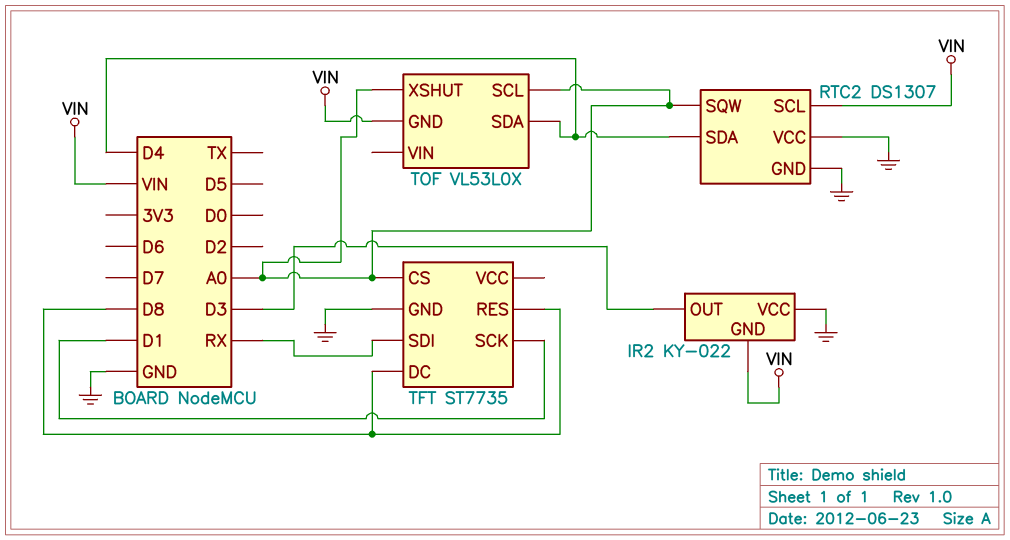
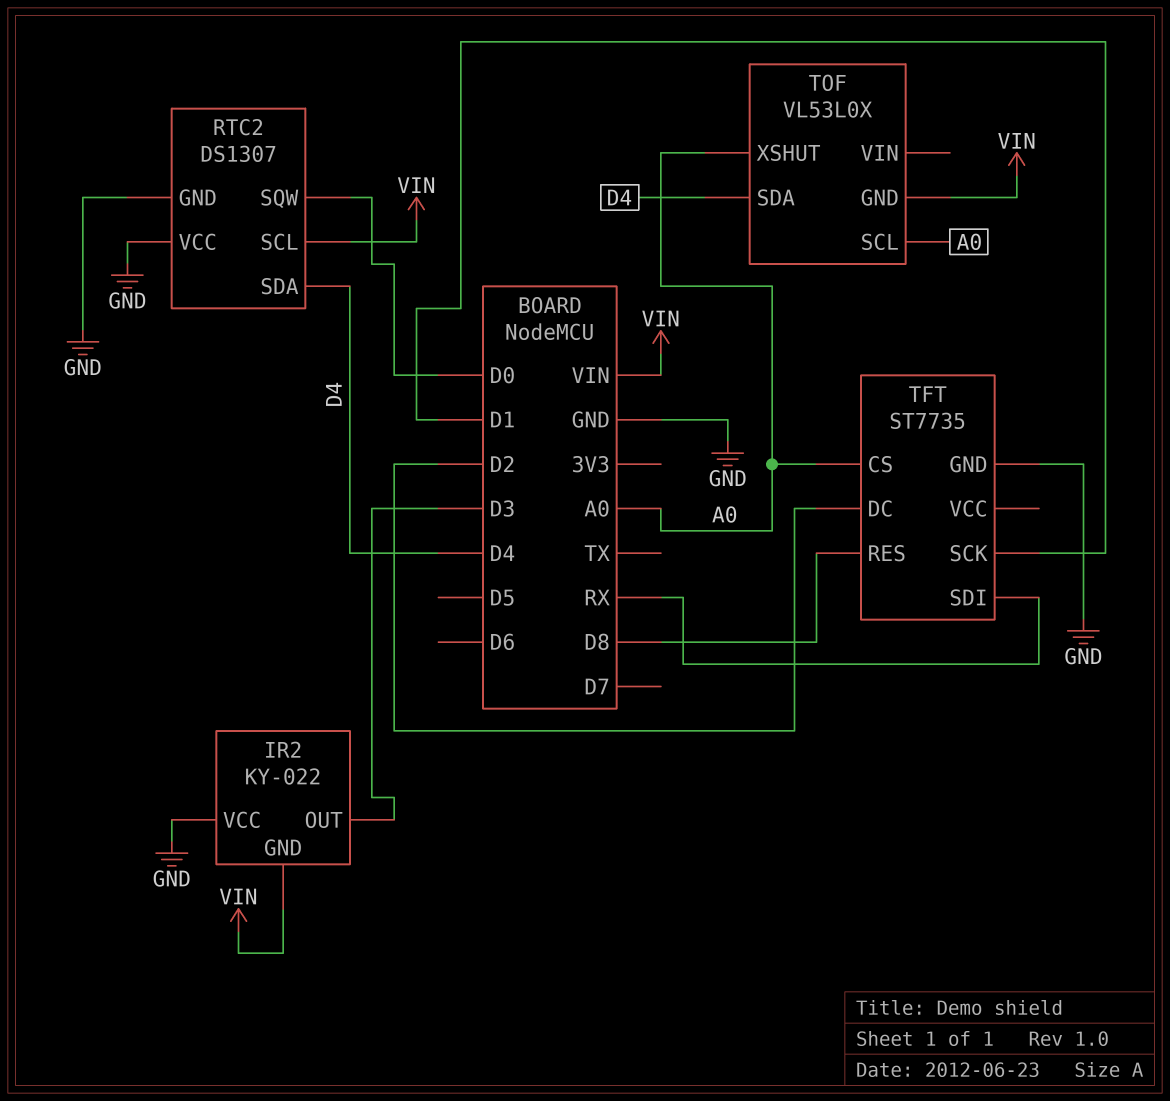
RTC2 pin SQW: A0 -> D0
TFT pin DC: D8 -> D2

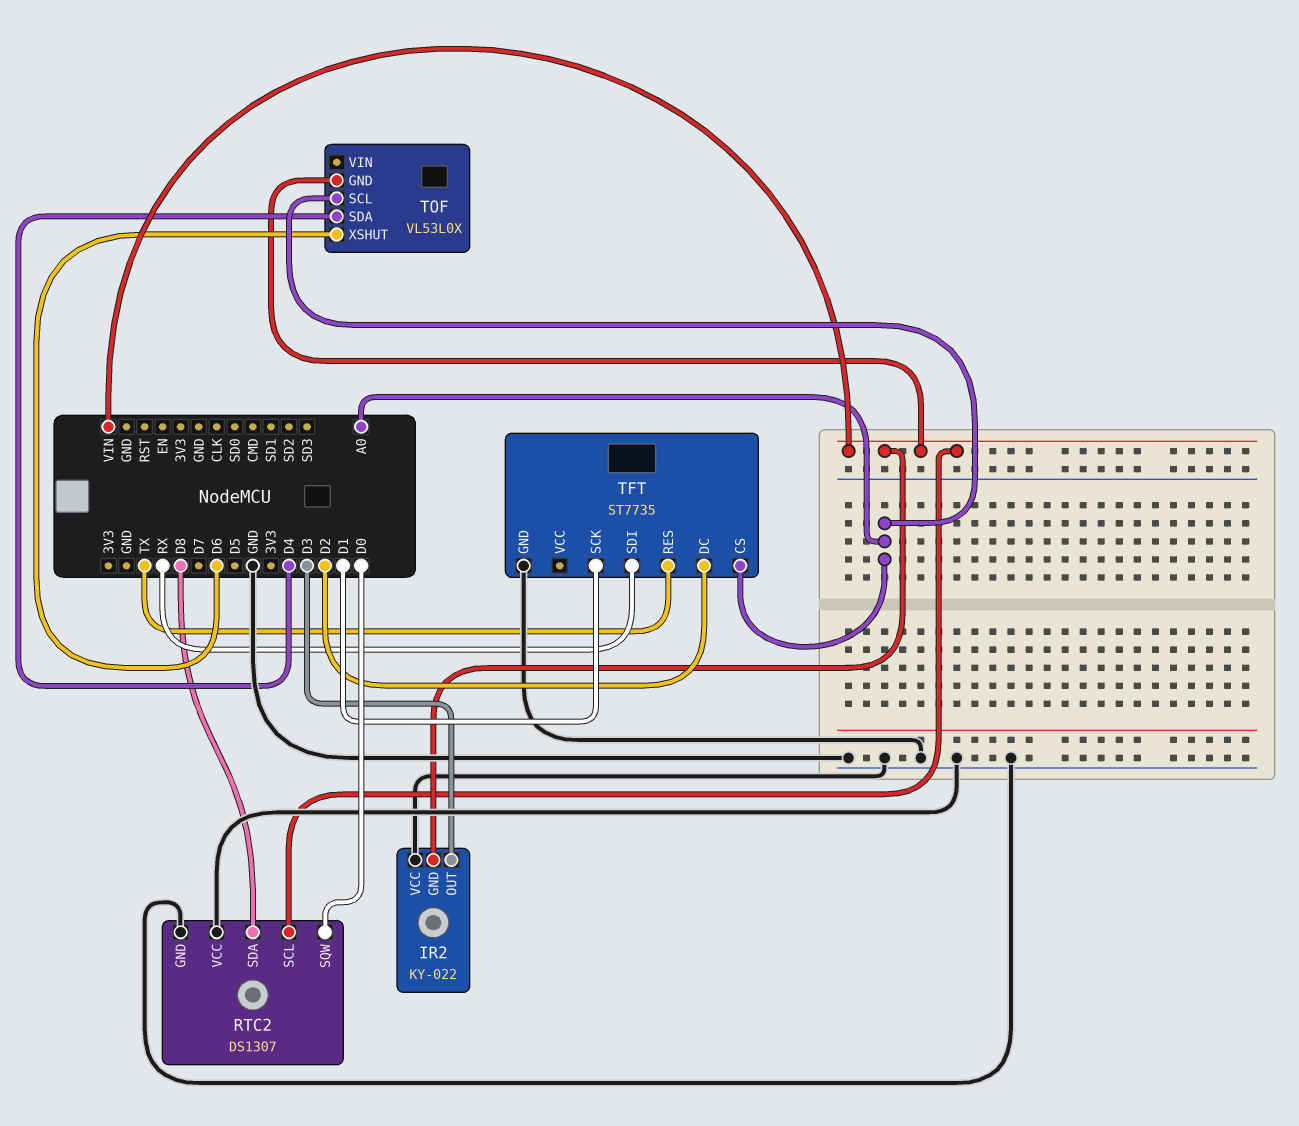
RTC2 pin SDA: D4 -> D8
TFT pin RES: D8 -> TX
TOF pin XSHUT: A0 -> D6

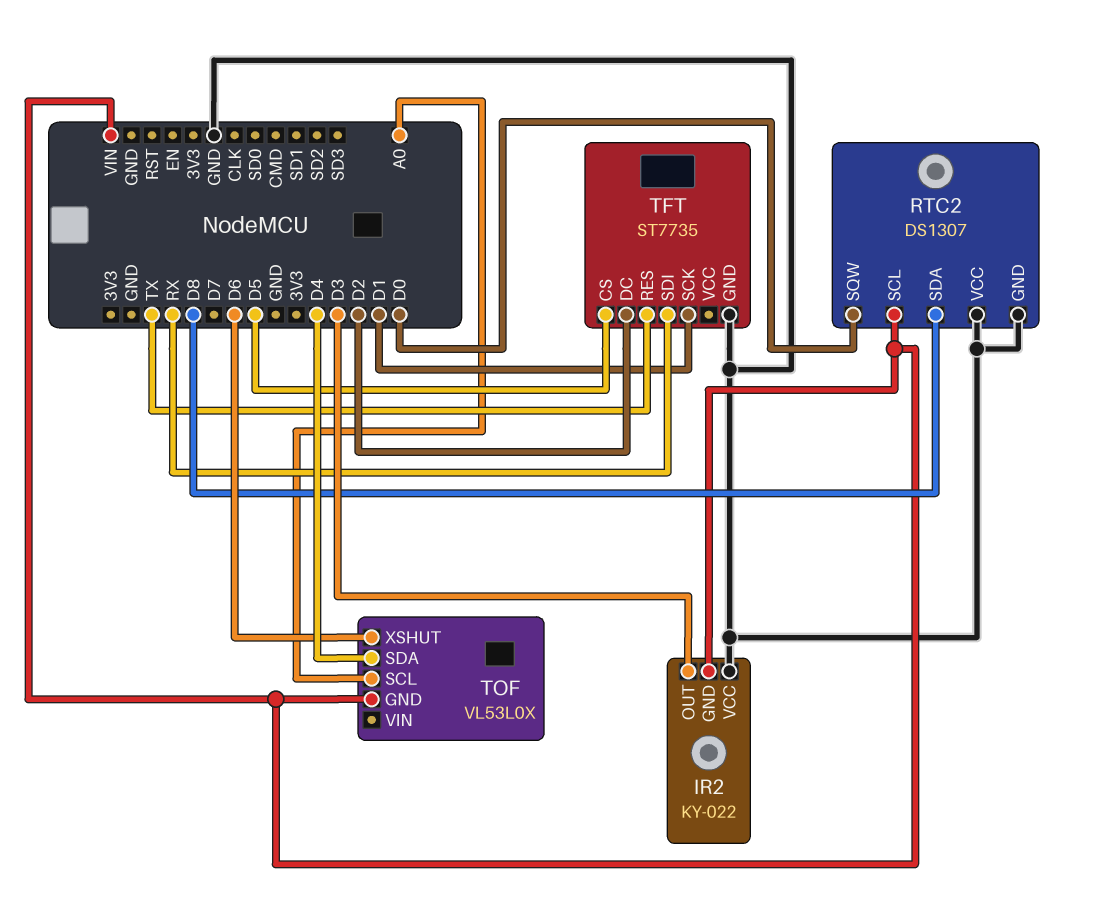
TFT pin CS: A0 -> D5

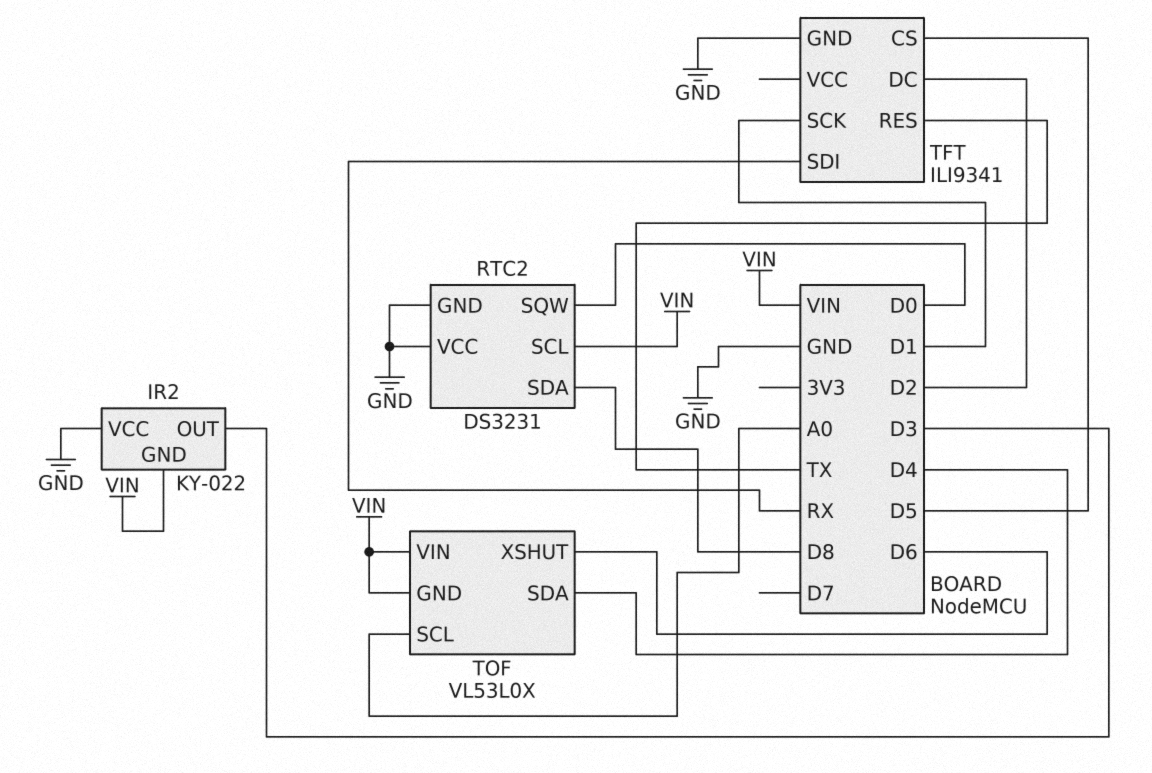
RTC2: DS1307 -> DS3231
TFT: ST7735 -> ILI9341
TOF pin VIN: none -> VIN

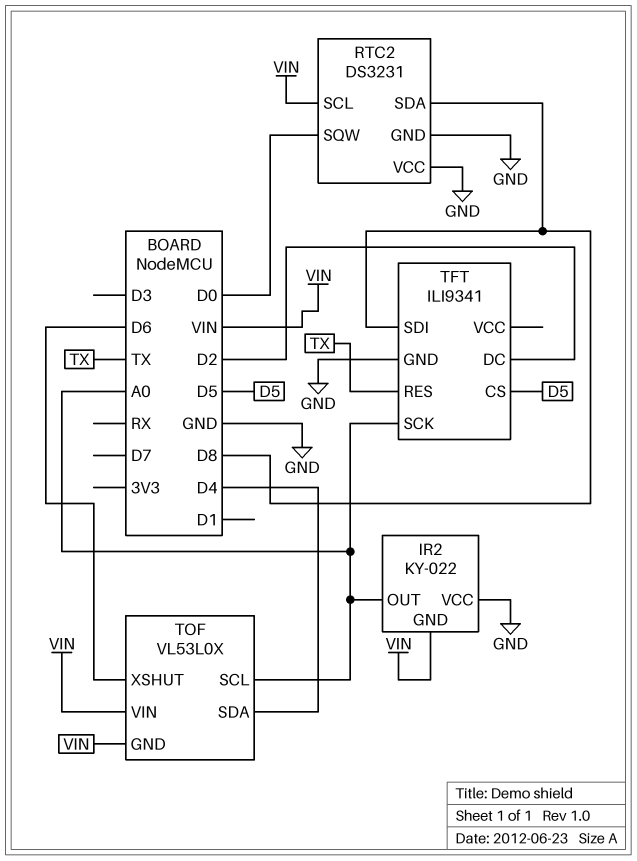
IR2 pin OUT: D3 -> A0
TFT pin SCK: D1 -> A0
TFT pin SDI: RX -> D8

